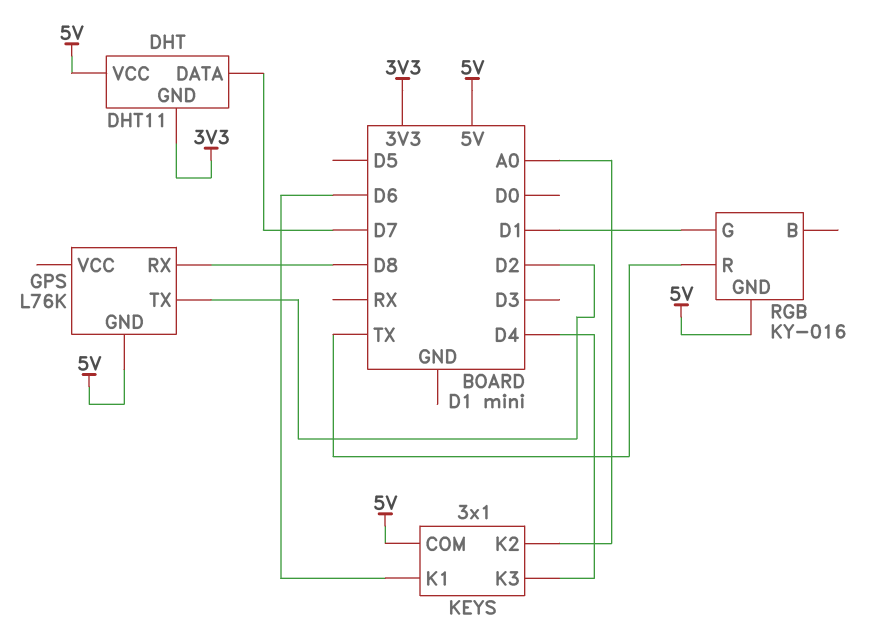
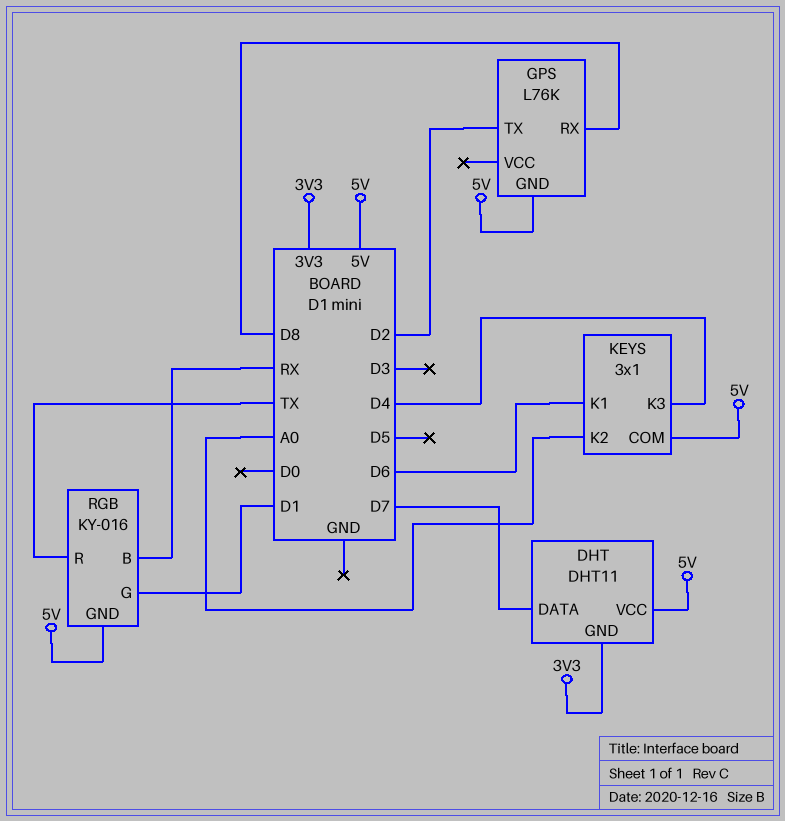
RGB pin B: none -> RX

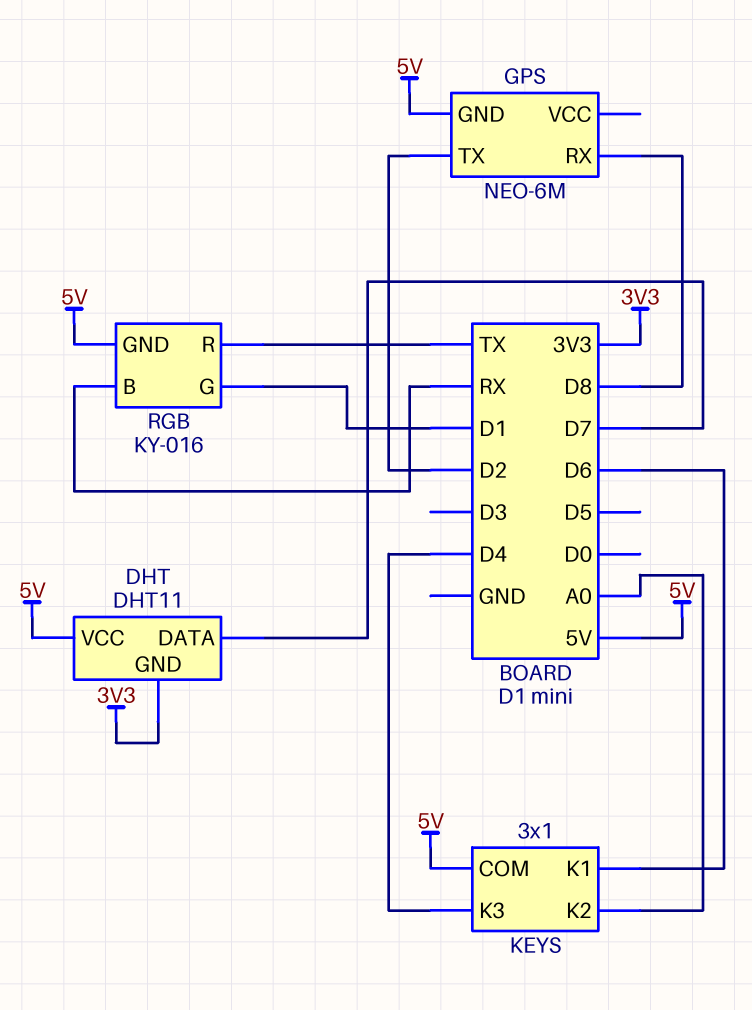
GPS: L76K -> NEO-6M

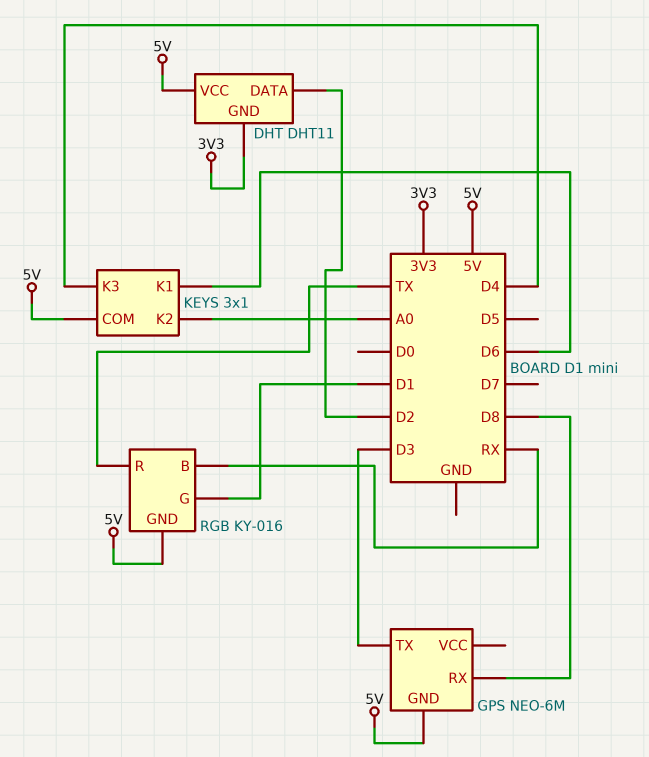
DHT pin DATA: D7 -> D2
GPS pin TX: D2 -> D3

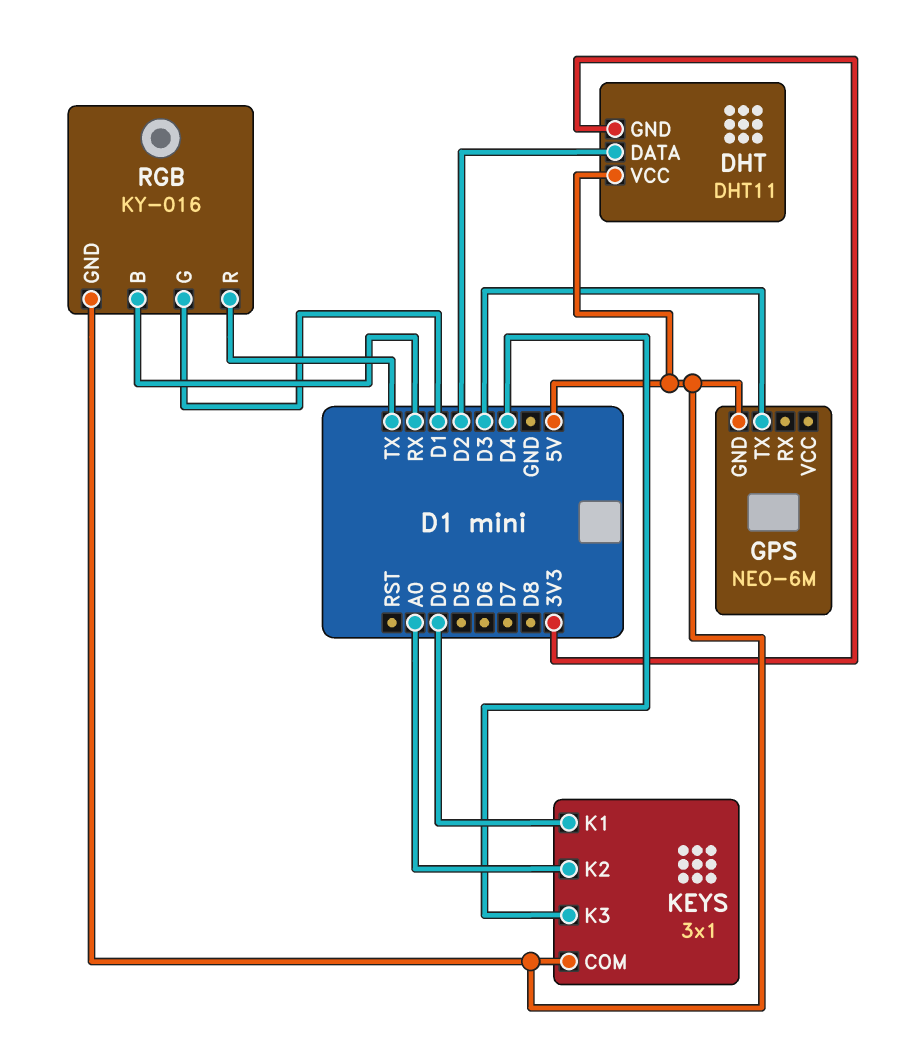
GPS pin RX: D8 -> none
KEYS pin K1: D6 -> D0

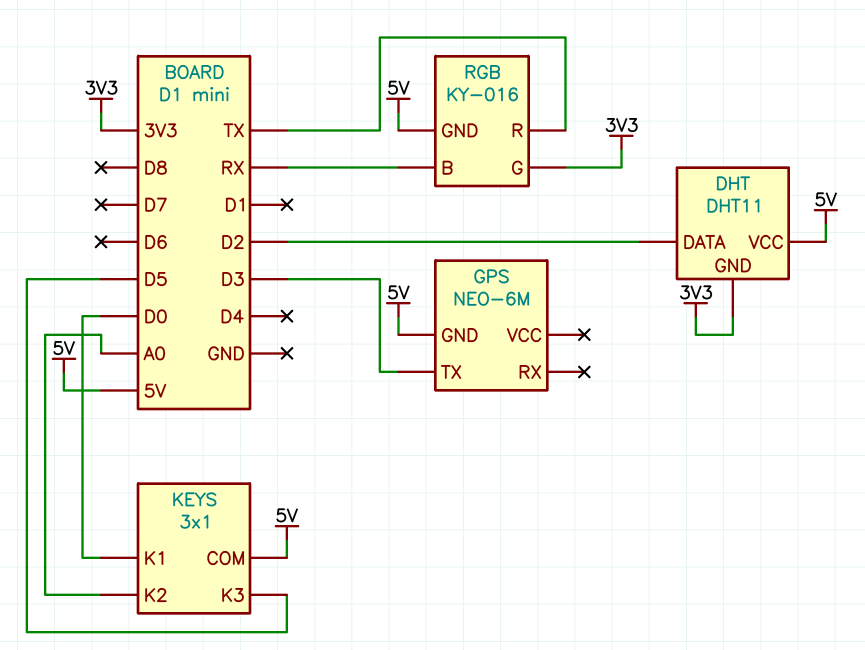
KEYS pin K3: D4 -> D5
RGB pin G: D1 -> 3V3

